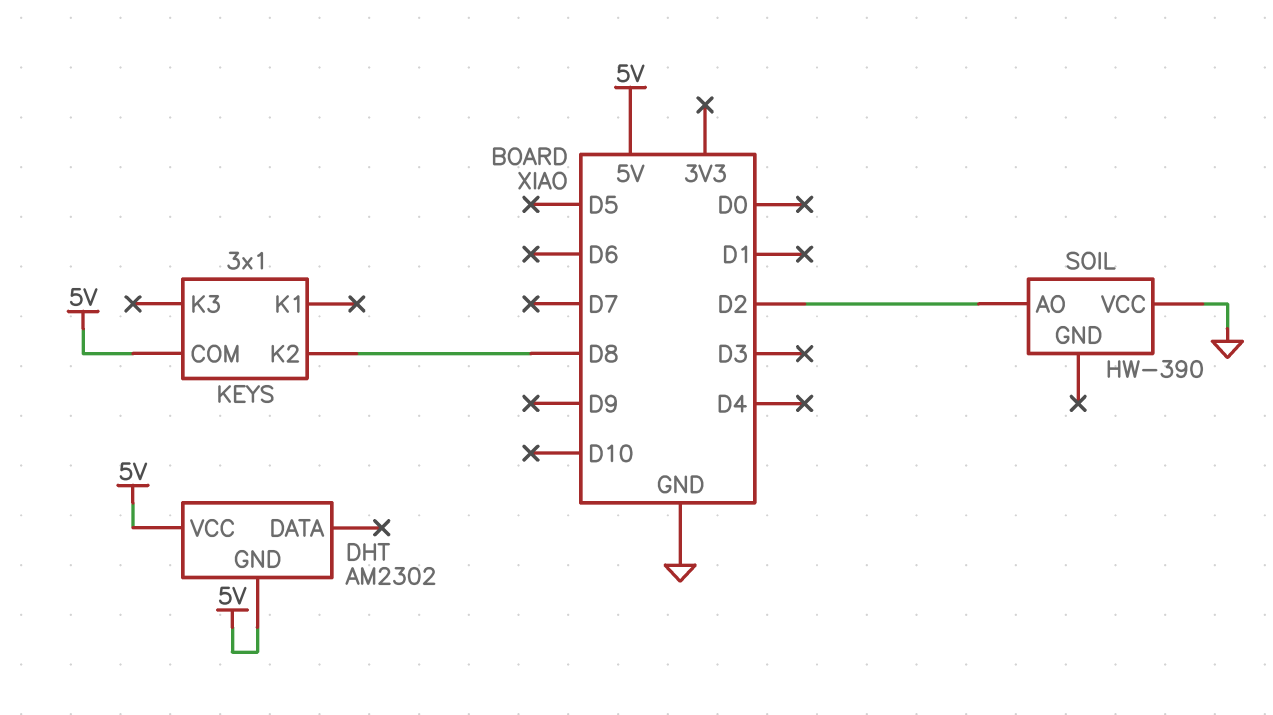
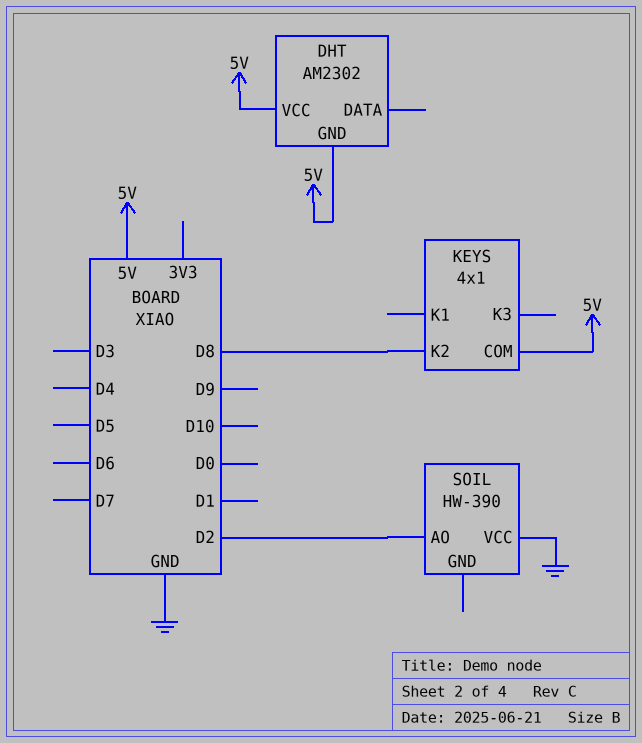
KEYS: 3x1 -> 4x1

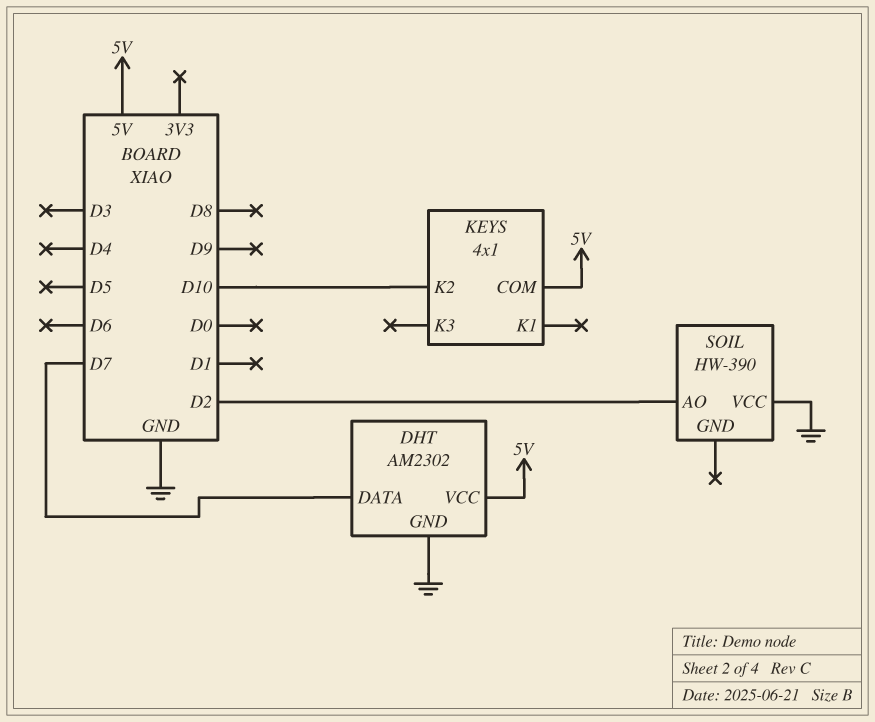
DHT pin DATA: none -> D7
DHT pin GND: 5V -> GND
KEYS pin K2: D8 -> D10

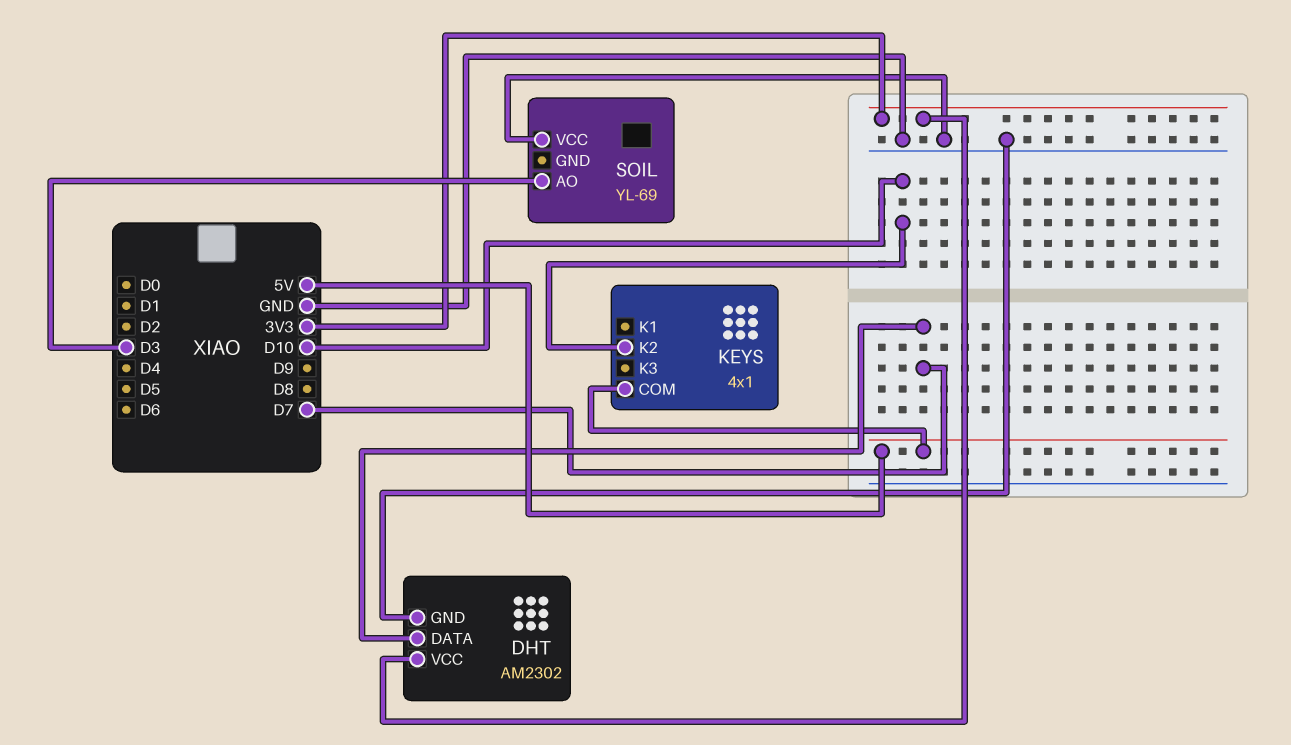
DHT pin VCC: 5V -> 3V3
SOIL: HW-390 -> YL-69
SOIL pin AO: D2 -> D3

